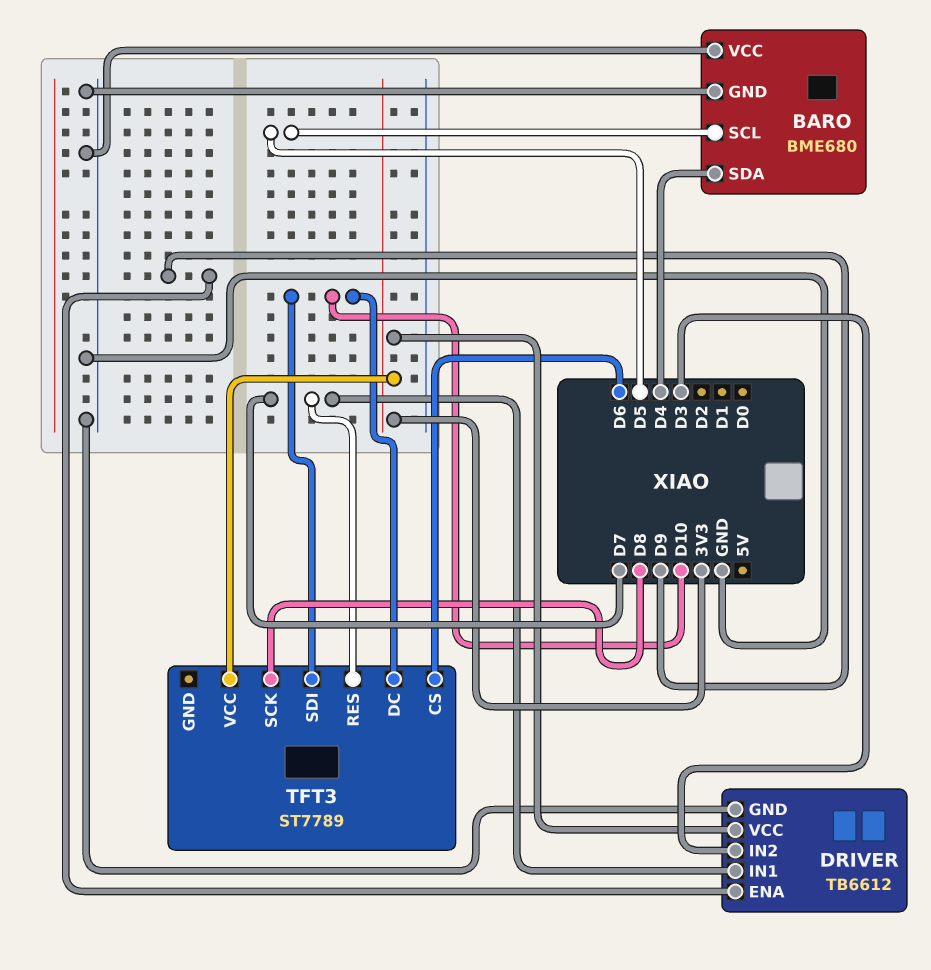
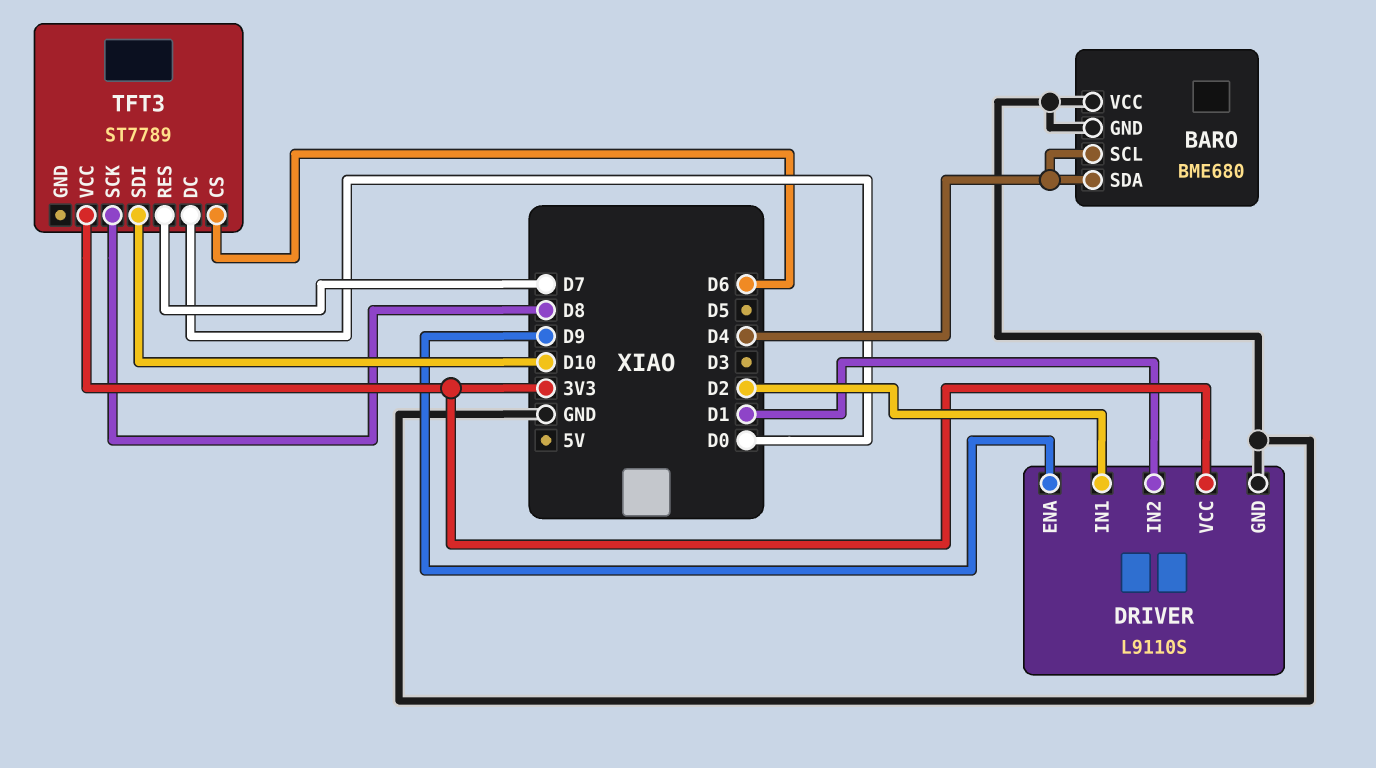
BARO pin SCL: D5 -> D4
DRIVER: TB6612 -> L9110S
DRIVER pin IN1: D7 -> D2
DRIVER pin IN2: D3 -> D1
TFT3 pin DC: D10 -> D0

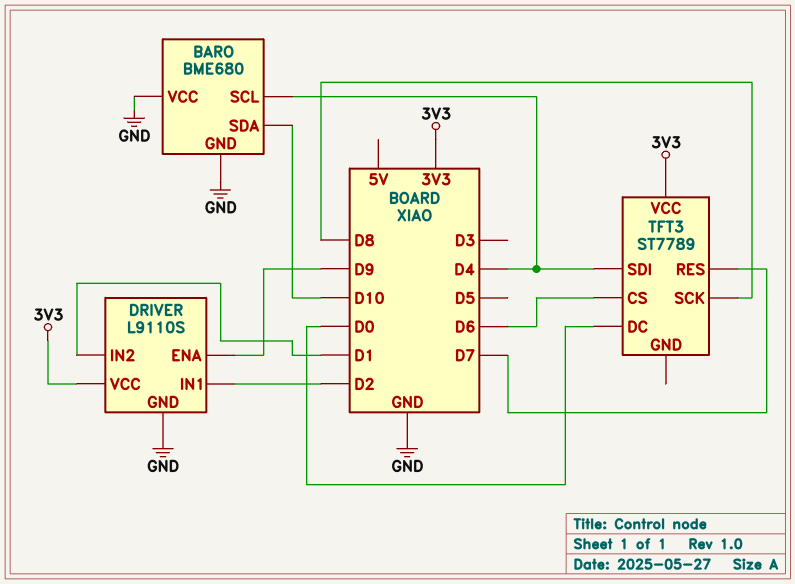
BARO pin SDA: D4 -> D10
TFT3 pin SDI: D10 -> D4

